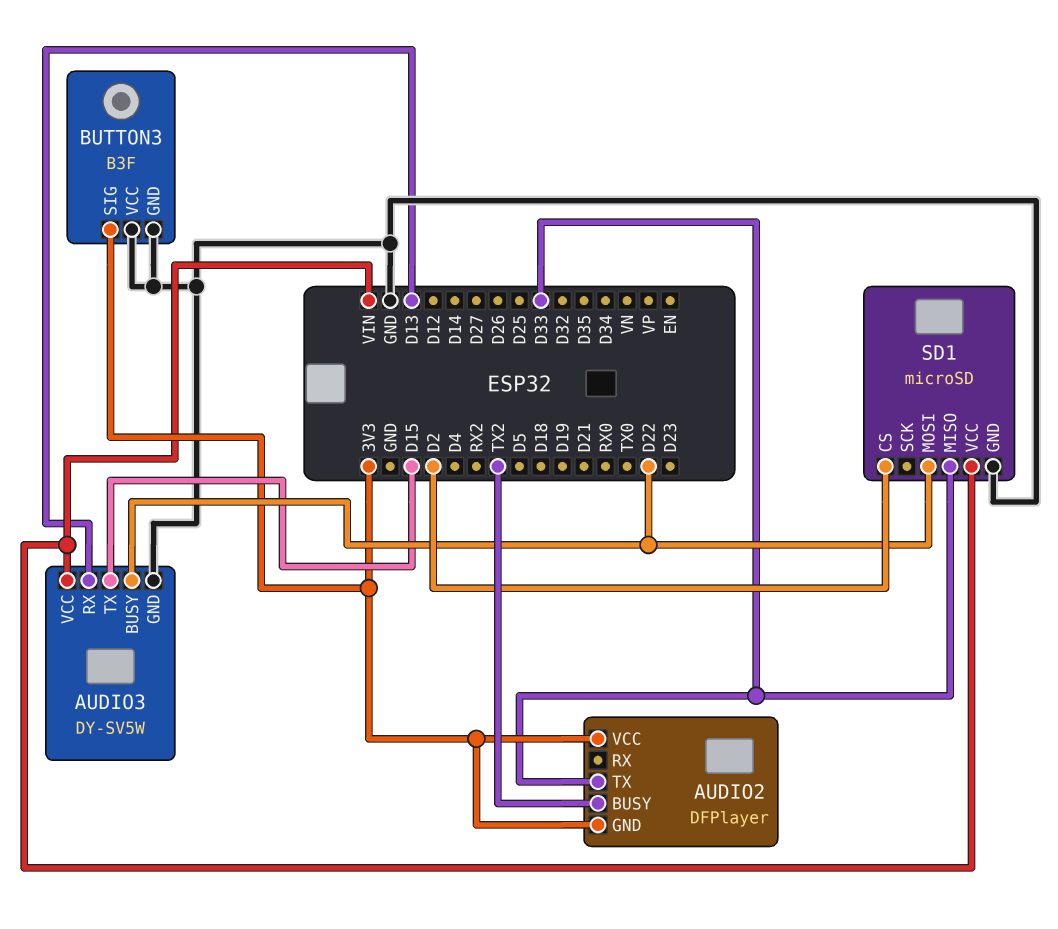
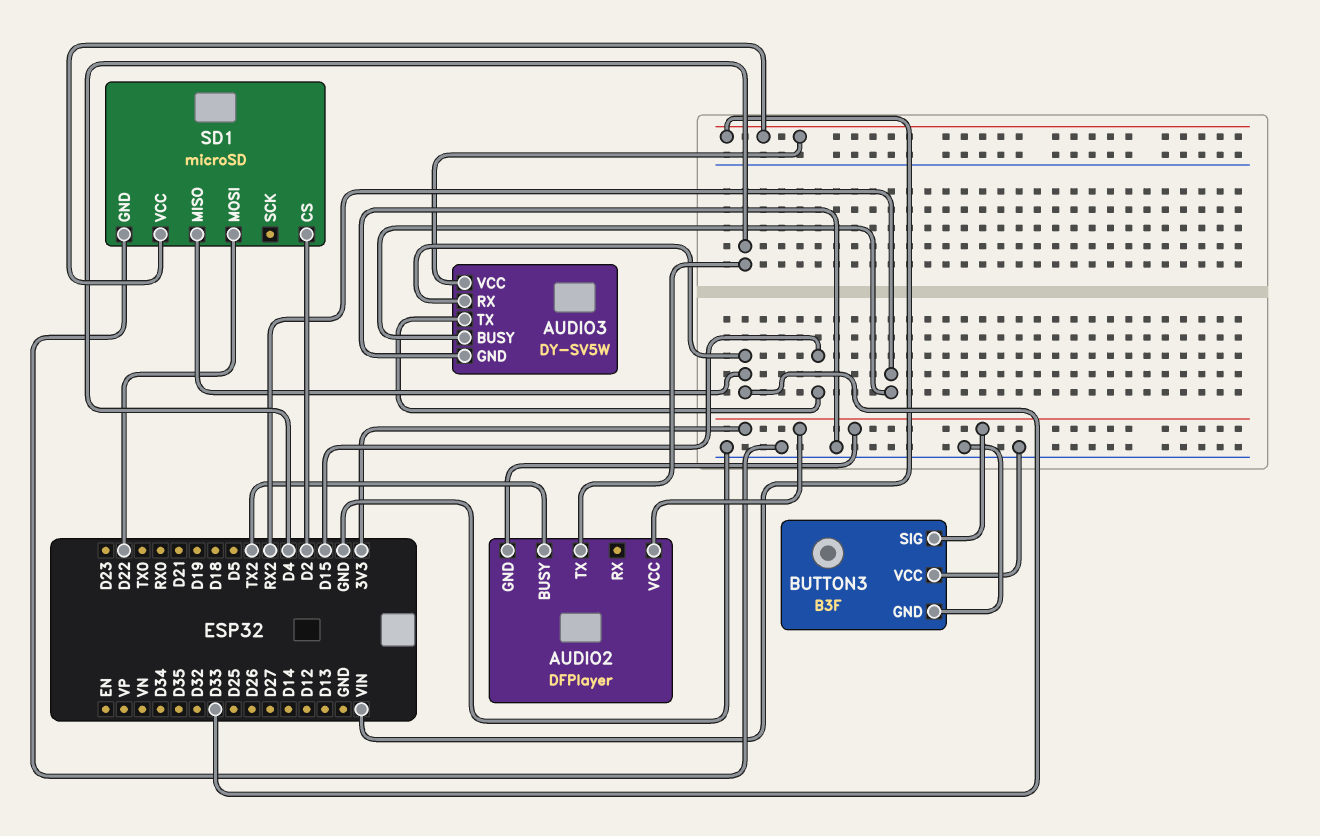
AUDIO2 pin TX: D33 -> D4
AUDIO3 pin BUSY: D22 -> RX2
AUDIO3 pin RX: D13 -> D33

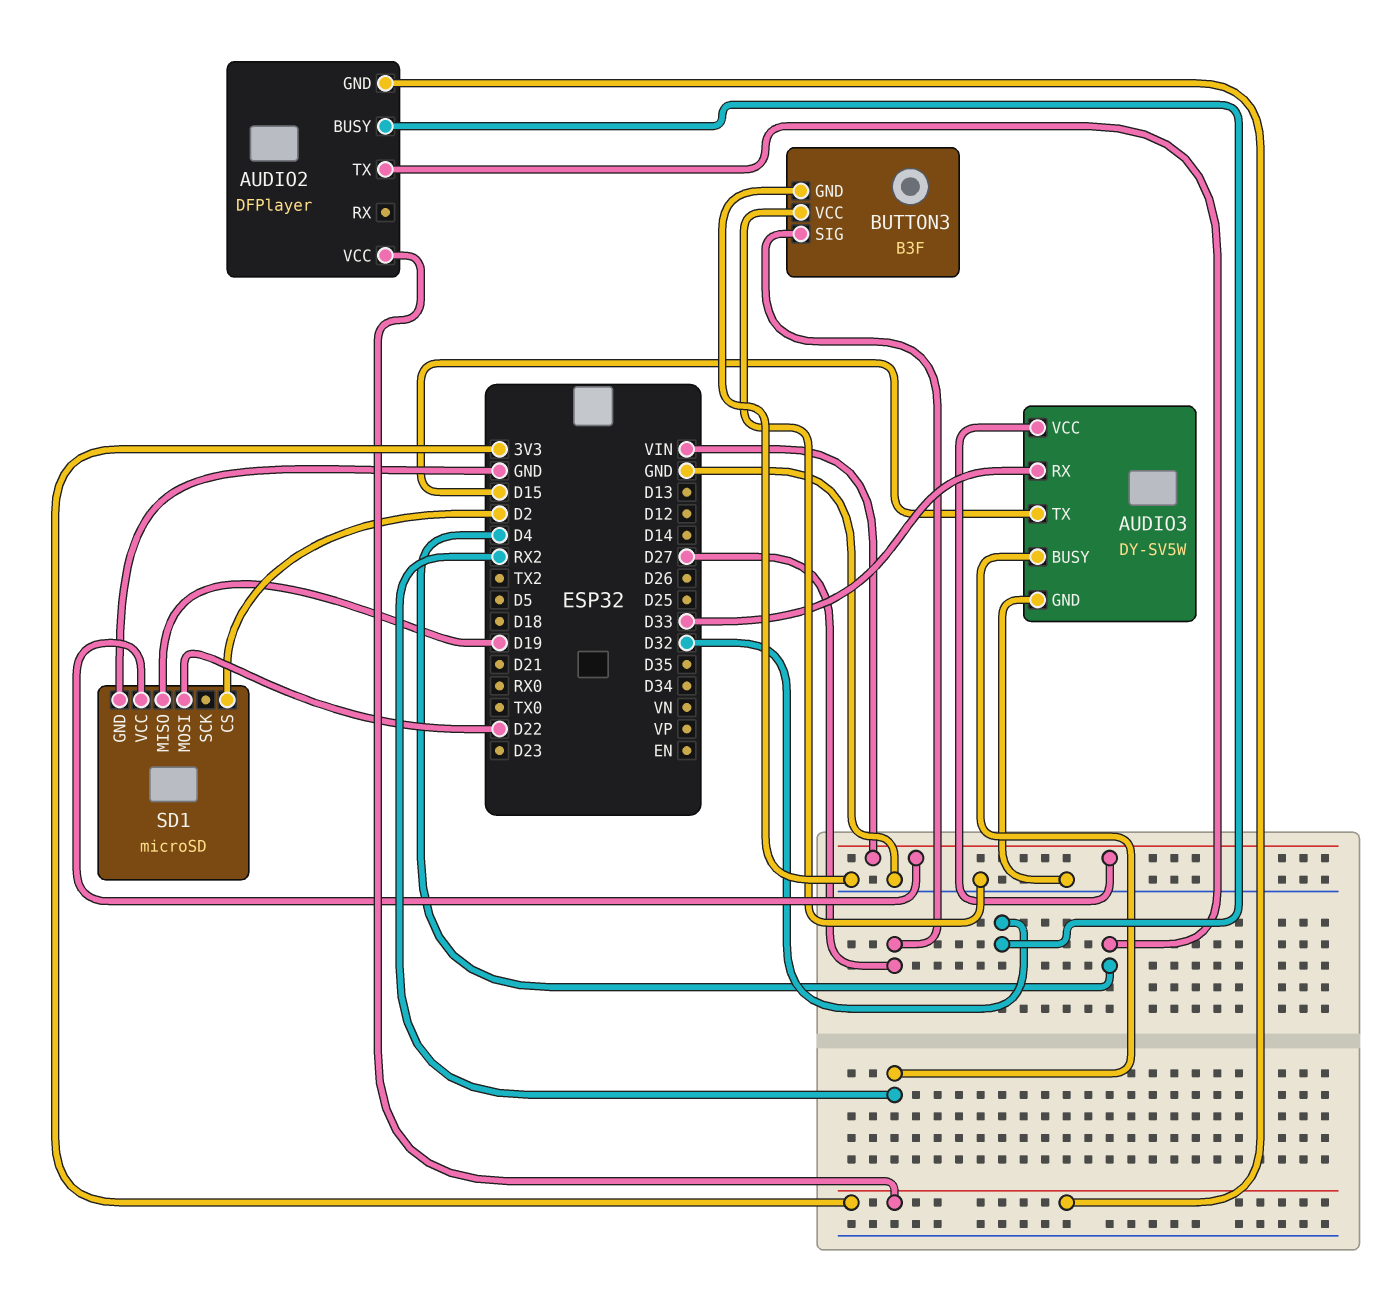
AUDIO2 pin BUSY: TX2 -> D32
BUTTON3 pin SIG: 3V3 -> D27
SD1 pin MISO: D33 -> D19

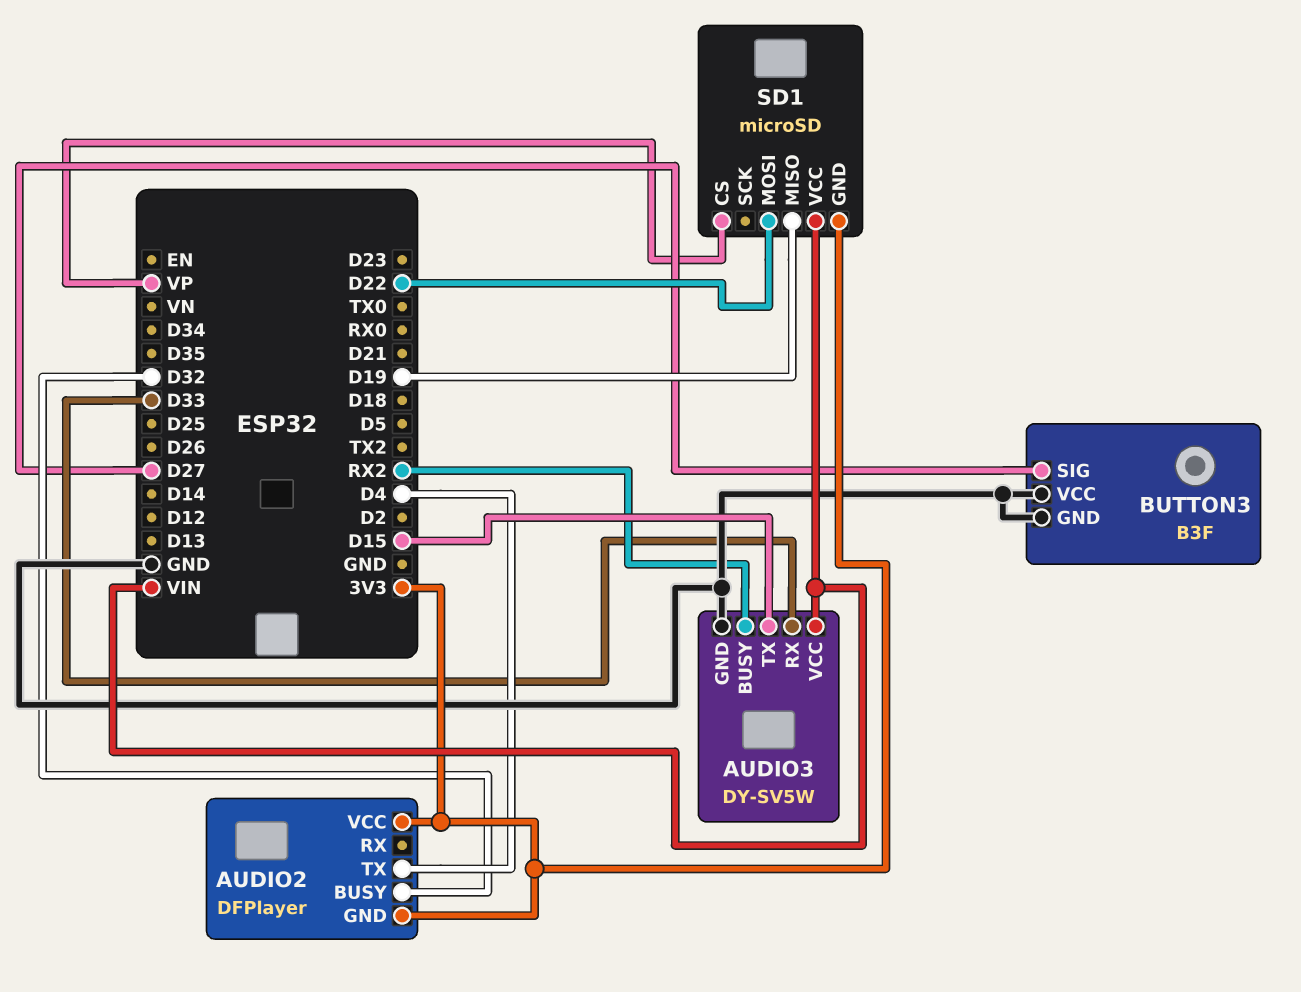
SD1 pin CS: D2 -> VP
SD1 pin GND: GND -> 3V3

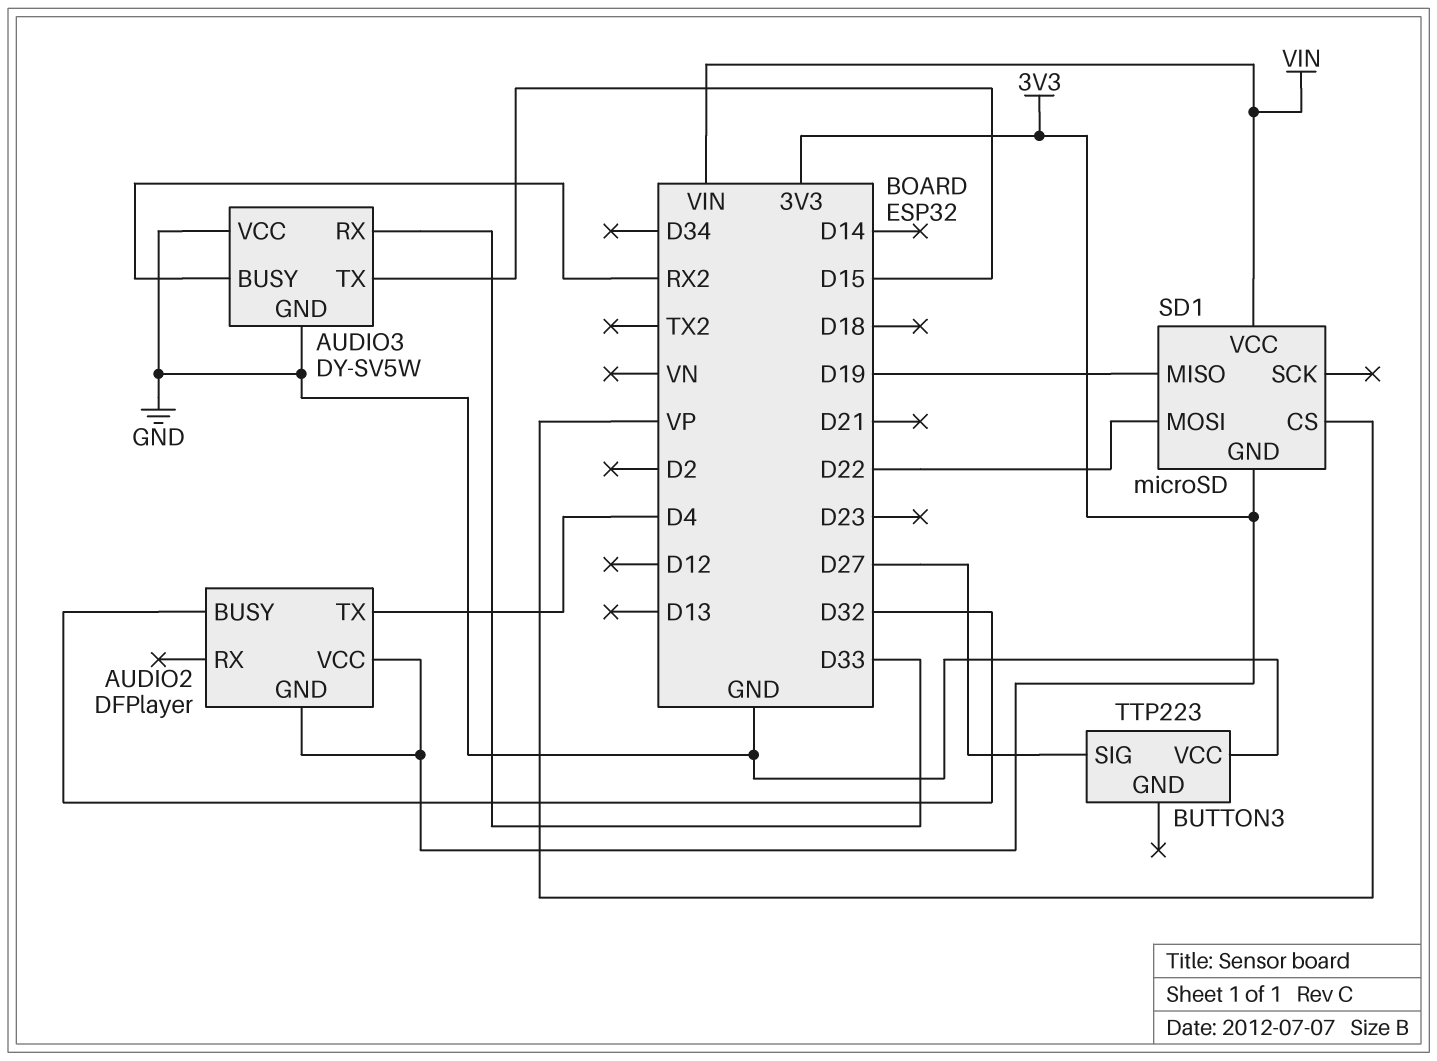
AUDIO3 pin VCC: VIN -> GND
BUTTON3: B3F -> TTP223
BUTTON3 pin GND: GND -> none

